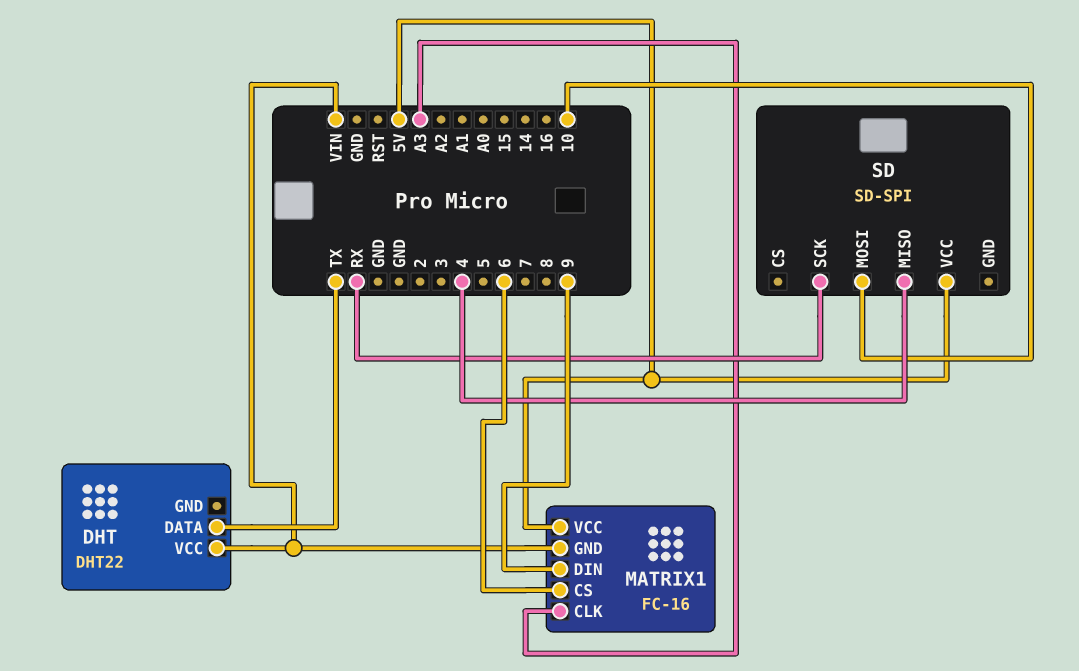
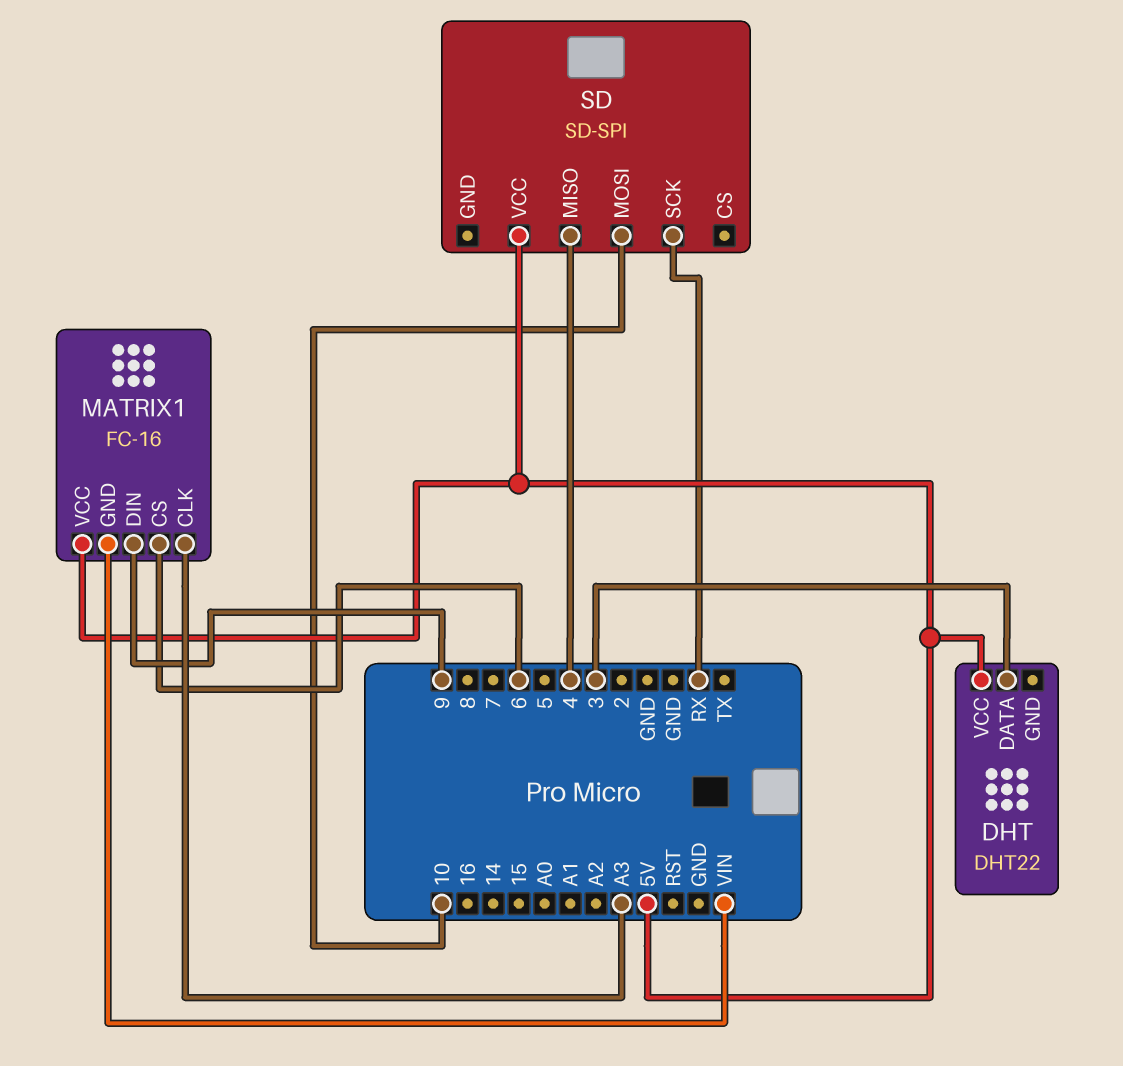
DHT pin DATA: TX -> 3
DHT pin VCC: VIN -> 5V

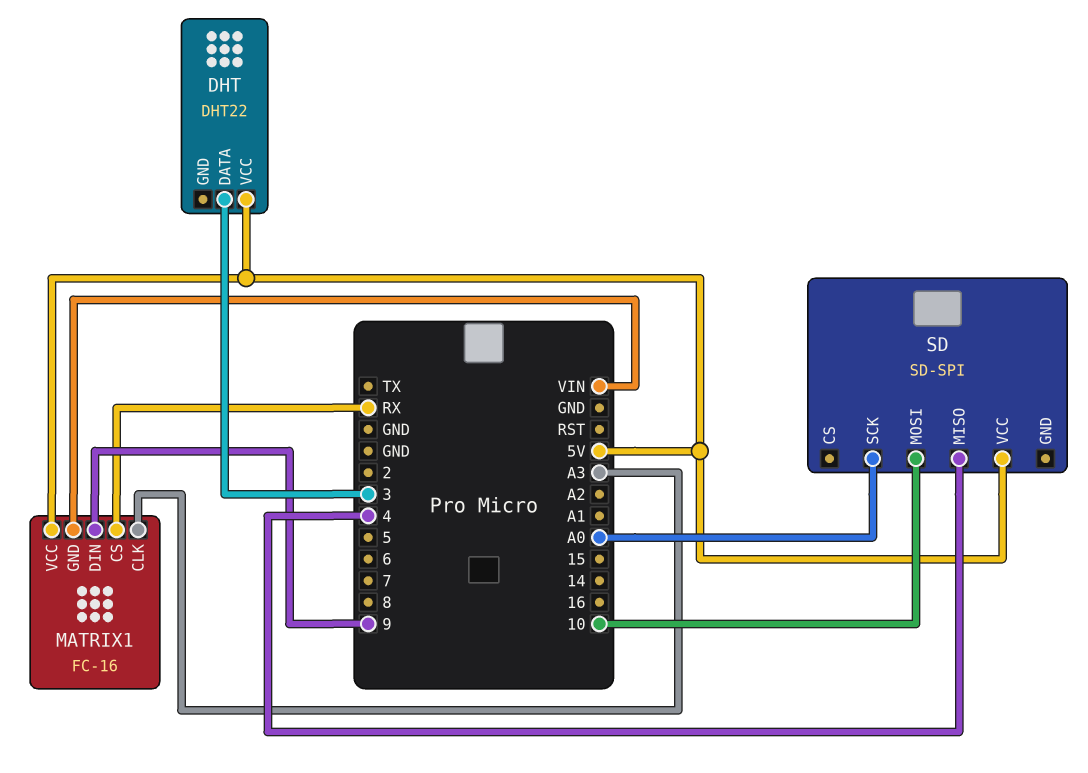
MATRIX1 pin CS: 6 -> RX
SD pin SCK: RX -> A0

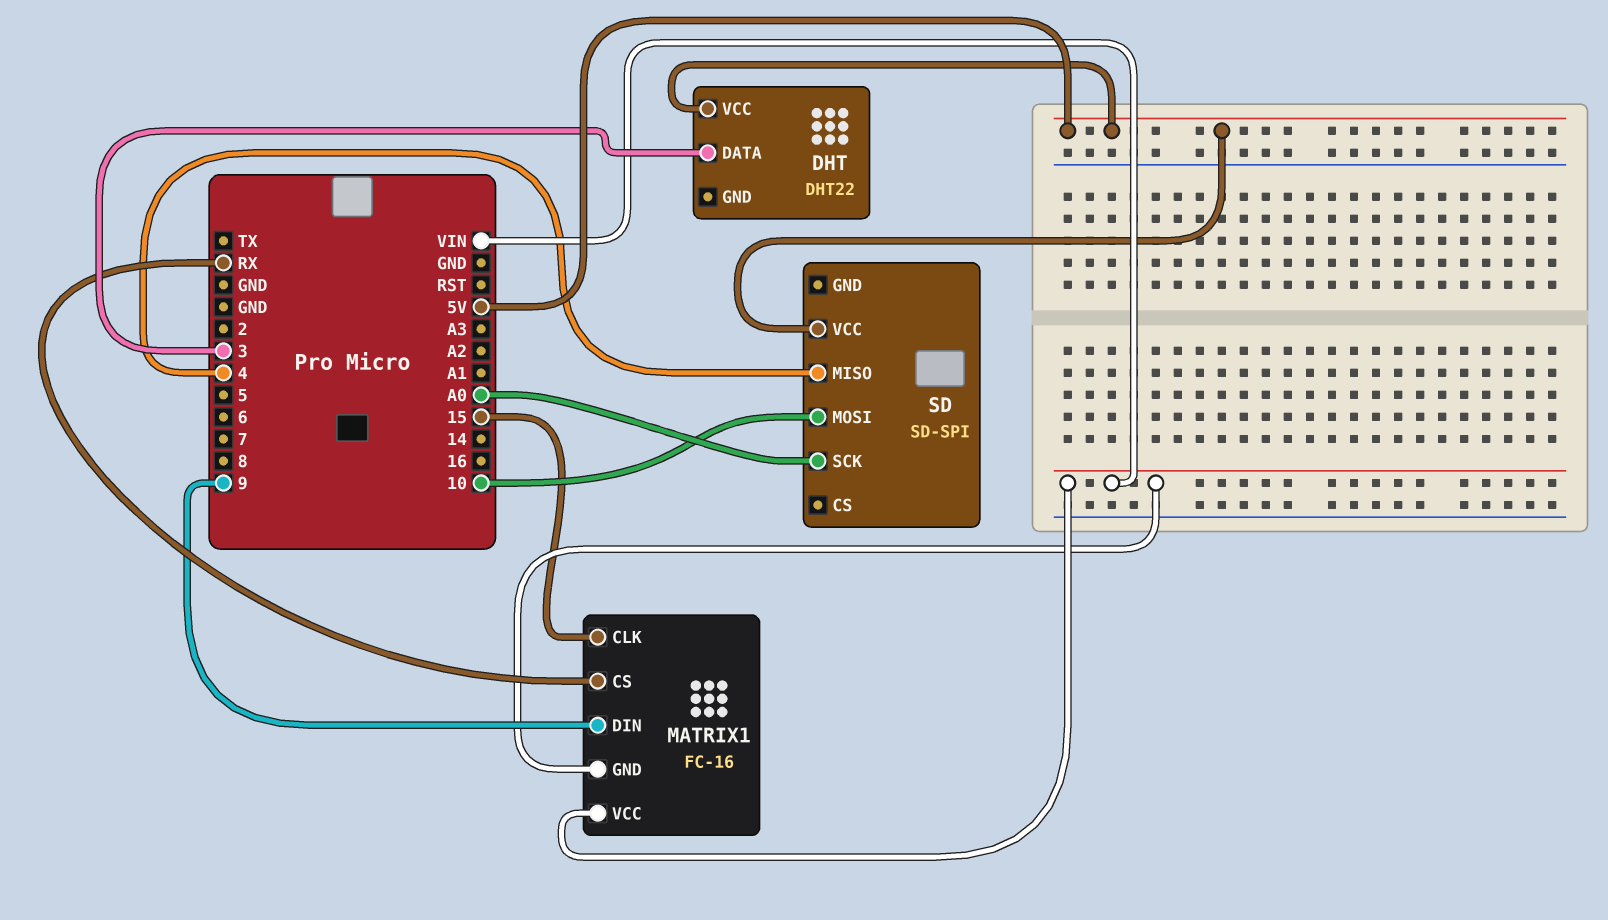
MATRIX1 pin CLK: A3 -> 15
MATRIX1 pin VCC: 5V -> VIN

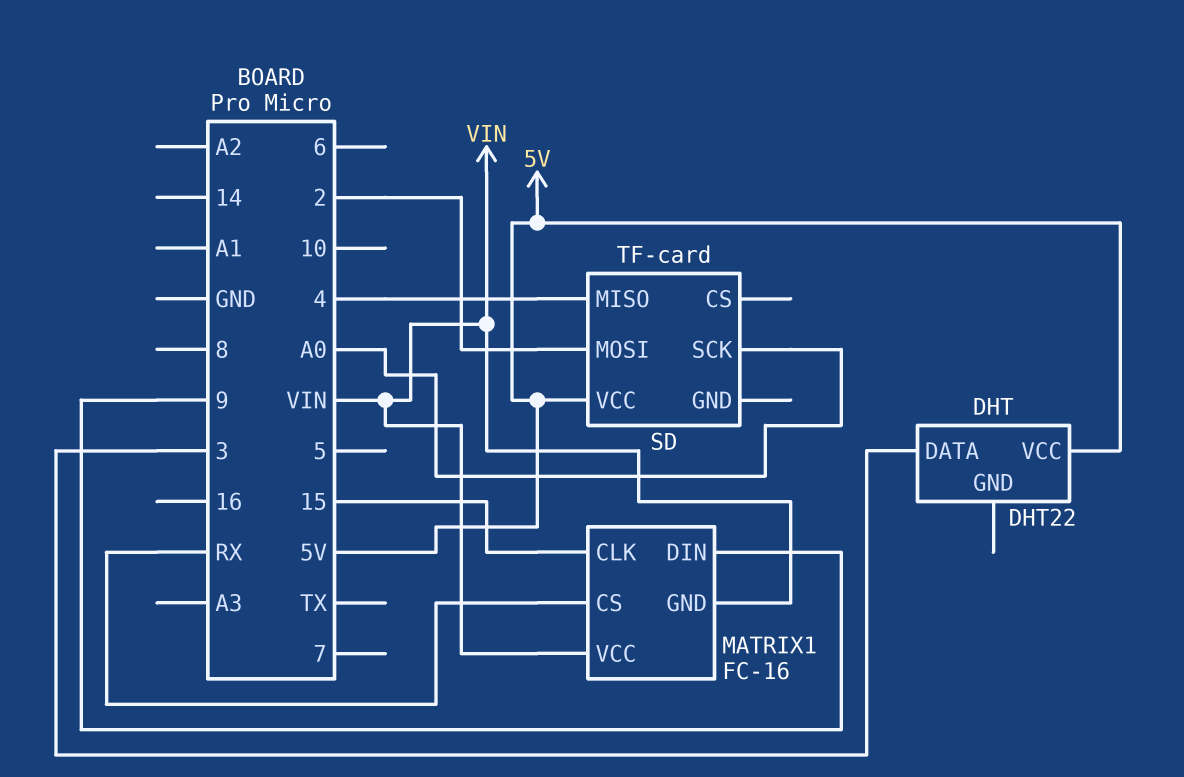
SD: SD-SPI -> TF-card
SD pin MOSI: 10 -> 2

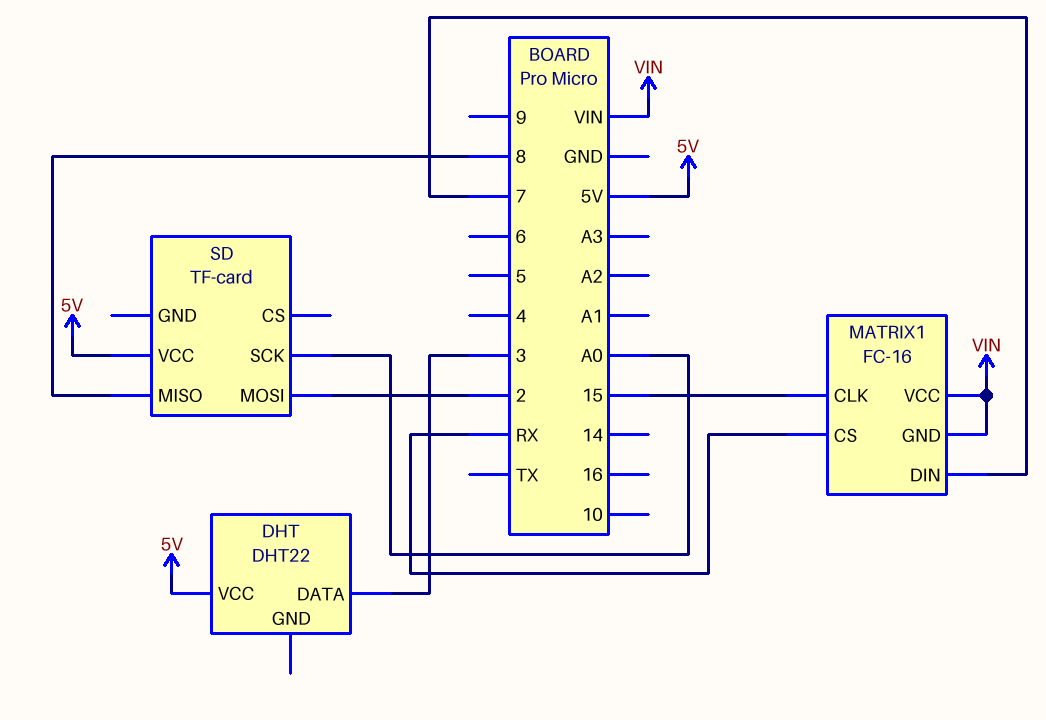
MATRIX1 pin DIN: 9 -> 7
SD pin MISO: 4 -> 8

